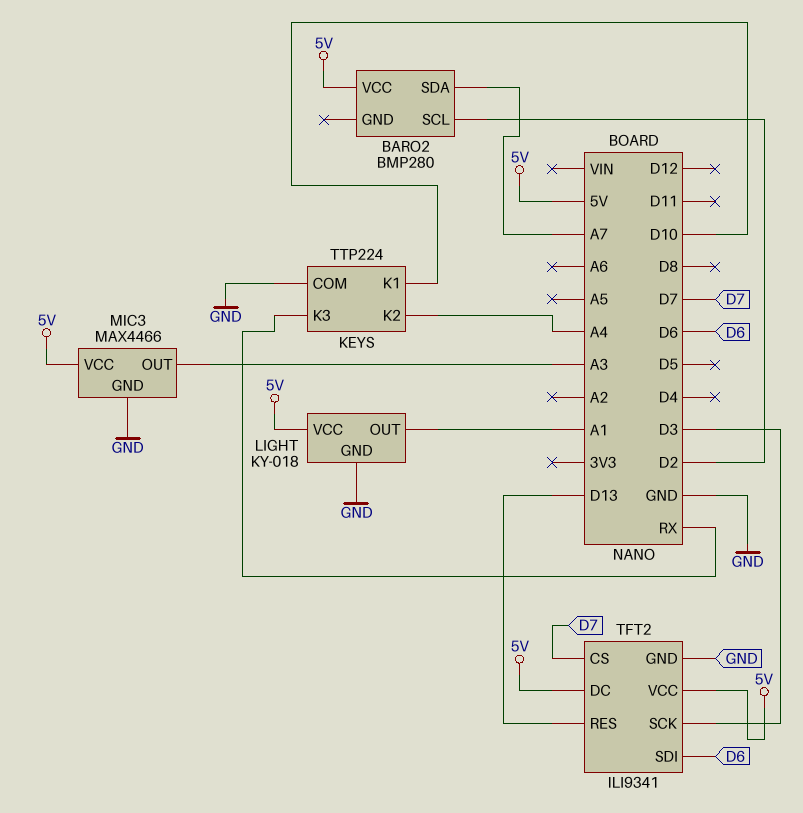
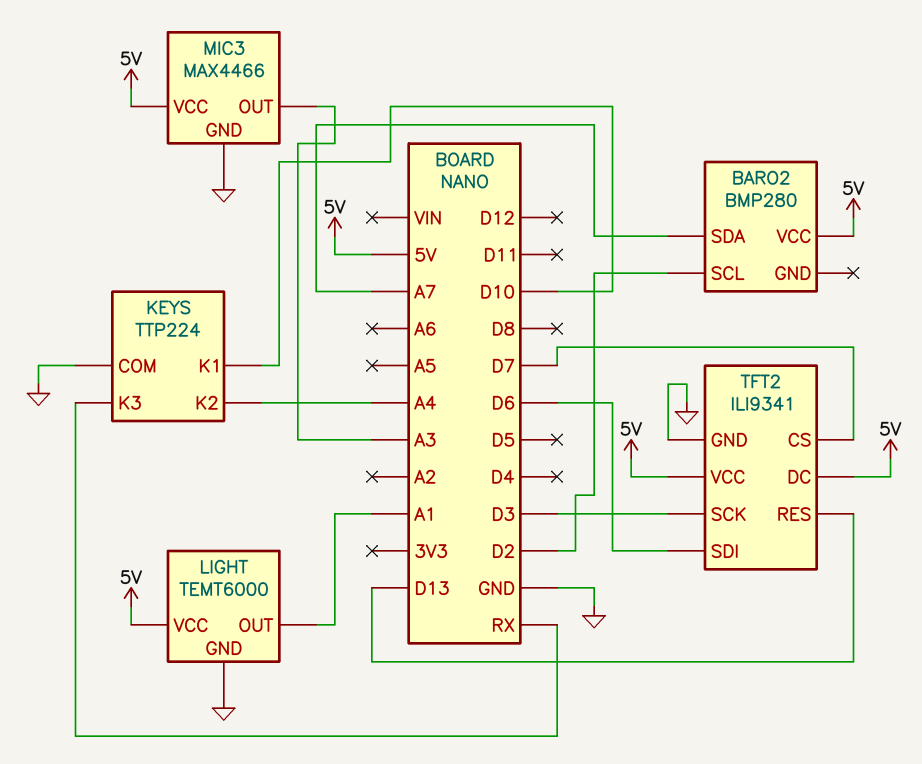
LIGHT: KY-018 -> TEMT6000

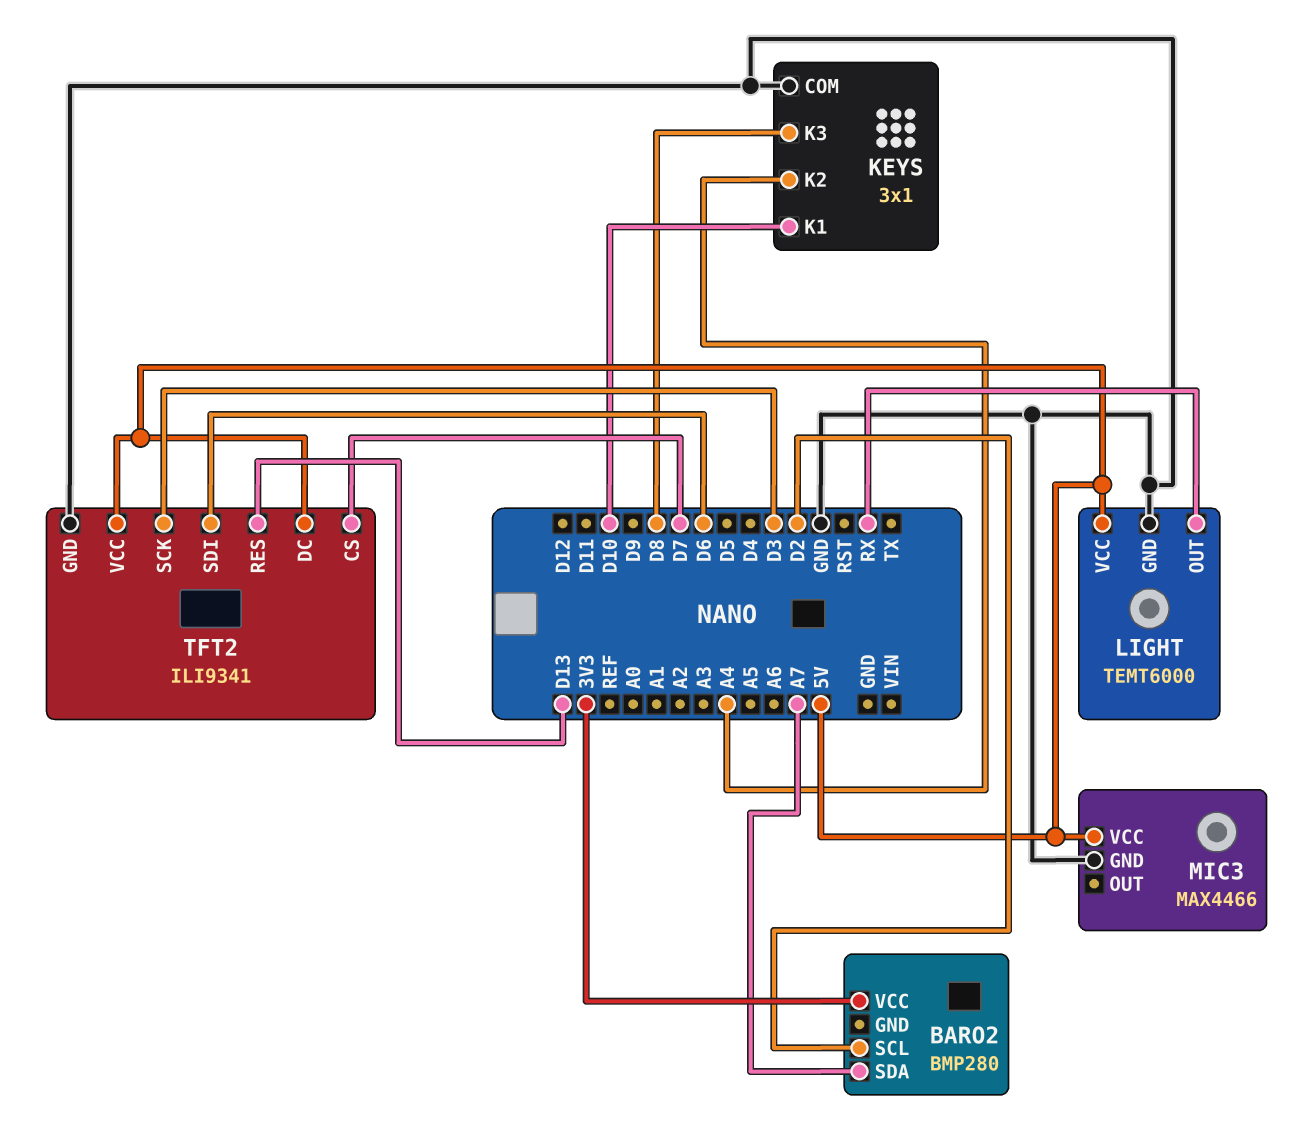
BARO2 pin VCC: 5V -> 3V3
KEYS: TTP224 -> 3x1
KEYS pin K3: RX -> D8
LIGHT pin OUT: A1 -> RX
MIC3 pin OUT: A3 -> none

